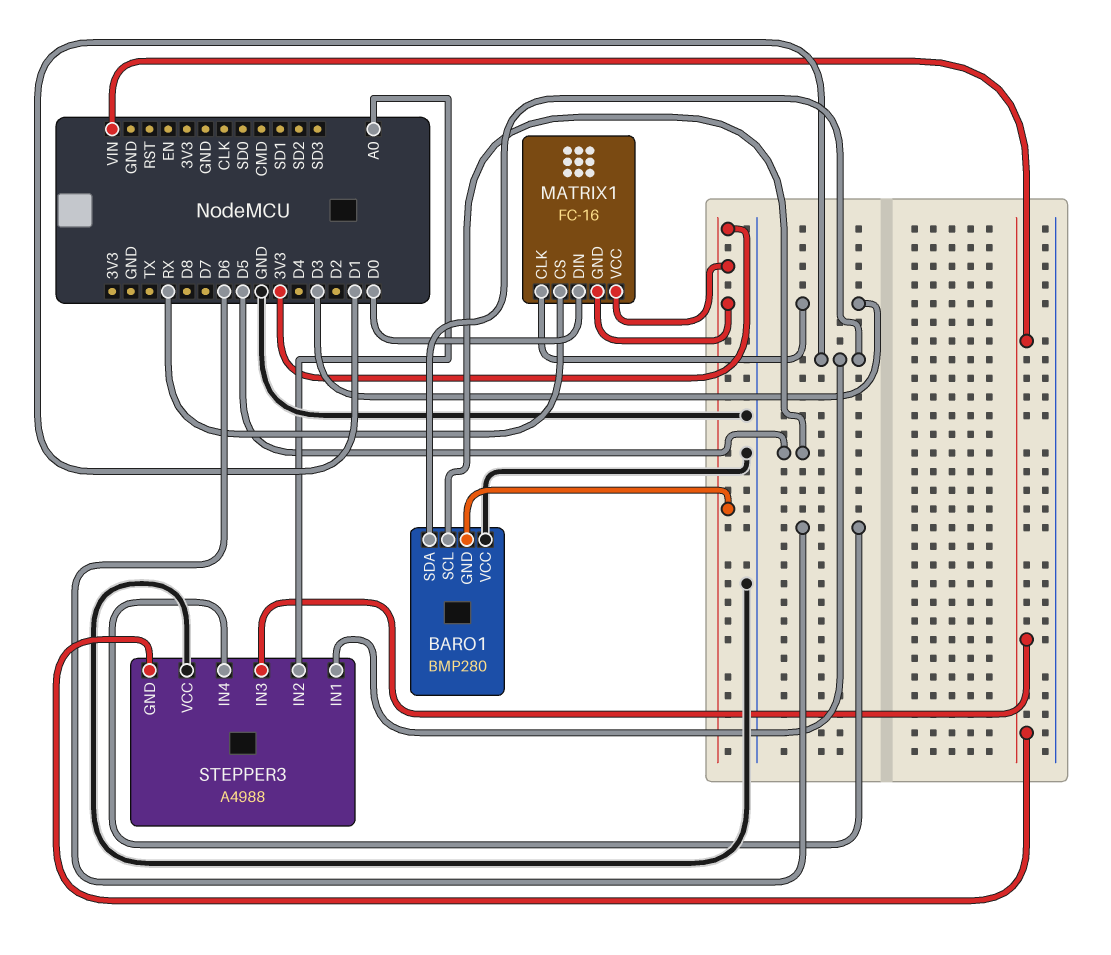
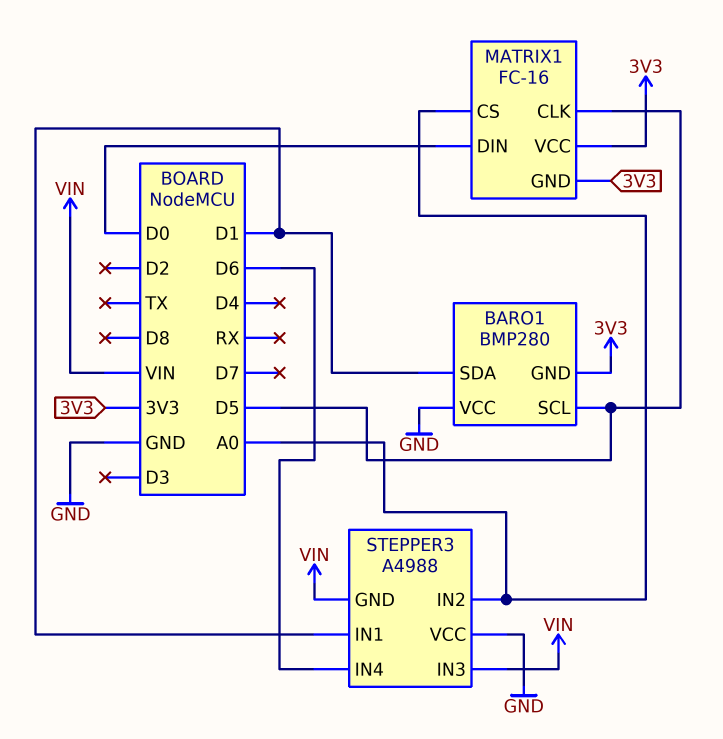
MATRIX1 pin CLK: D3 -> D5
MATRIX1 pin CS: RX -> A0

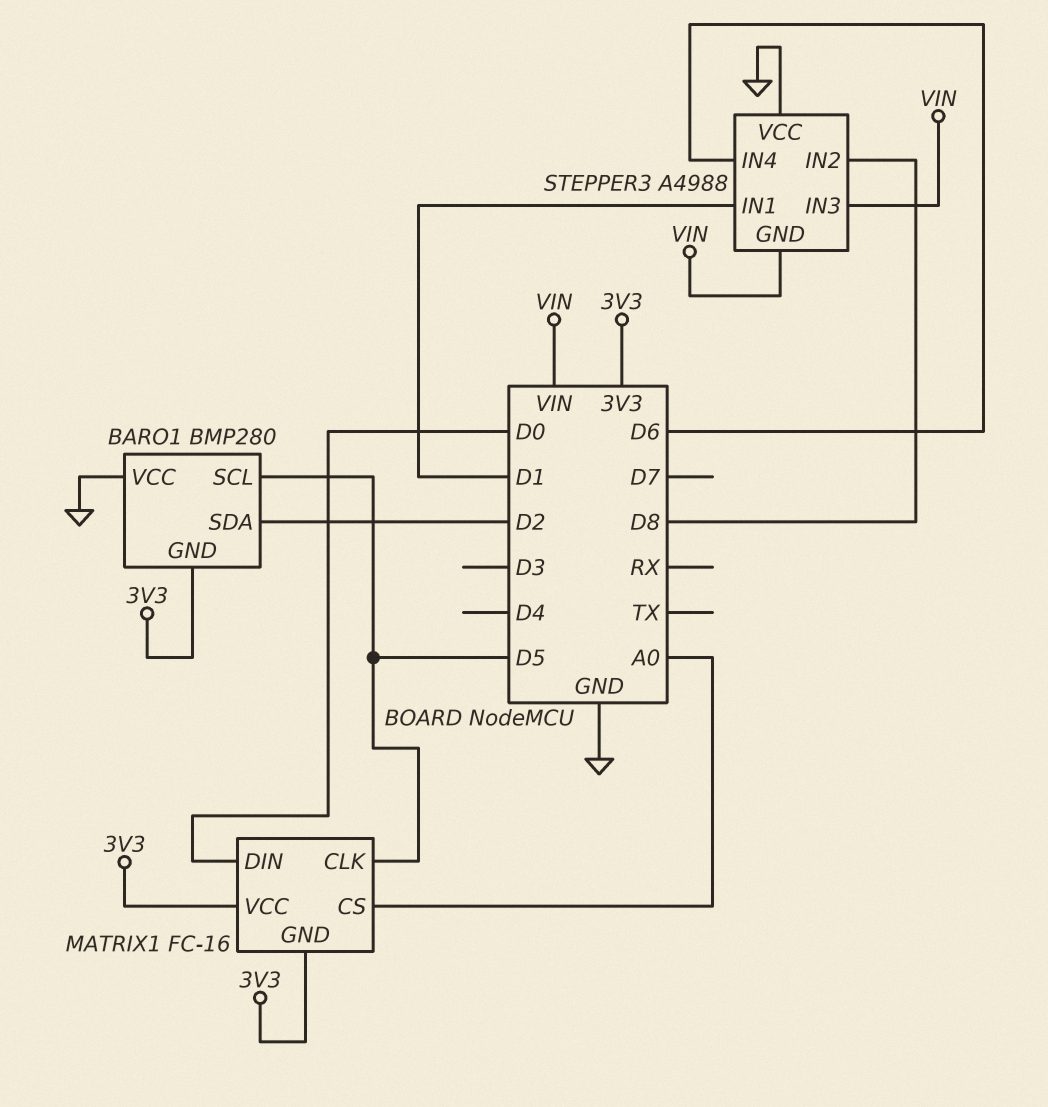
BARO1 pin SDA: D1 -> D2
STEPPER3 pin IN2: A0 -> D8

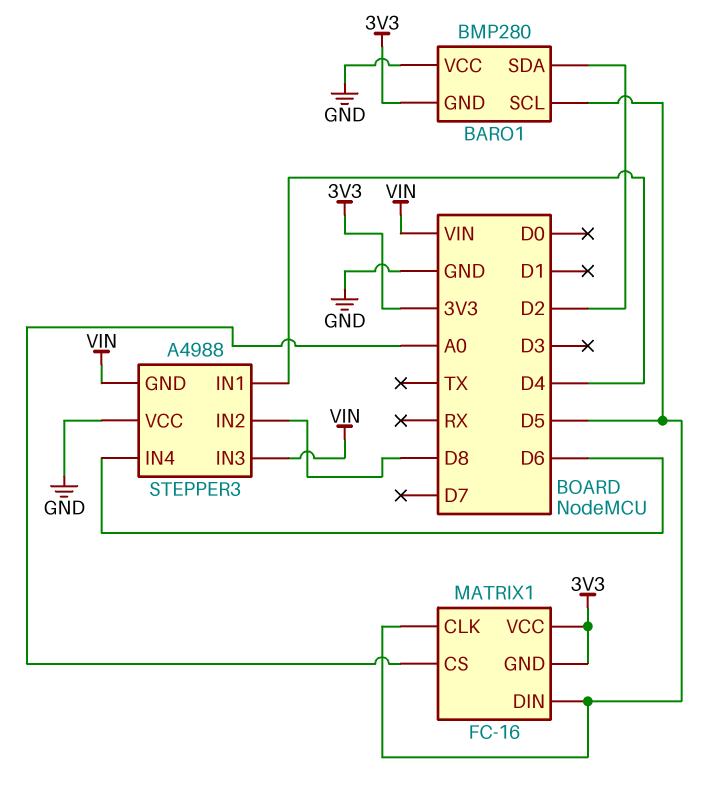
MATRIX1 pin DIN: D0 -> D5
STEPPER3 pin IN1: D1 -> D4

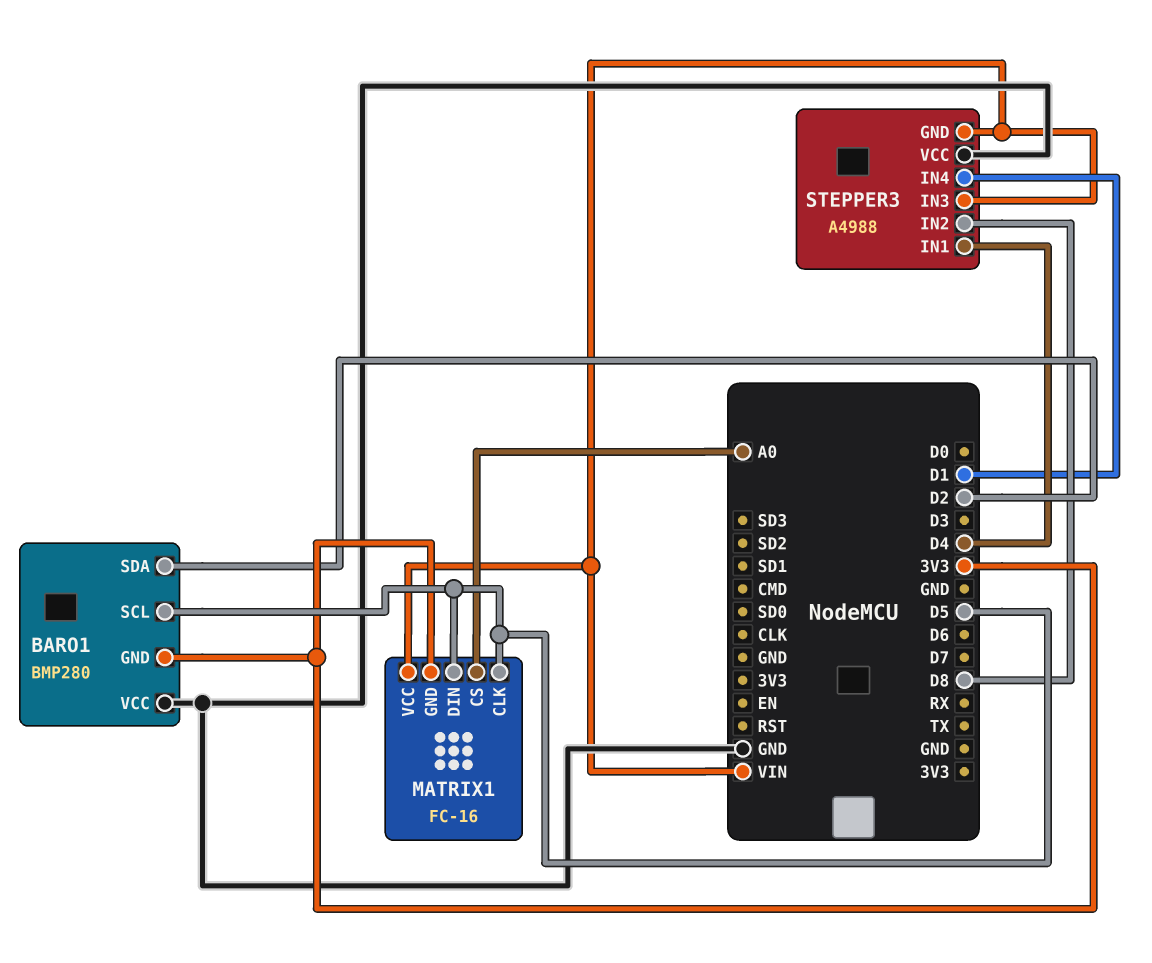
MATRIX1 pin VCC: 3V3 -> VIN
STEPPER3 pin IN4: D6 -> D1

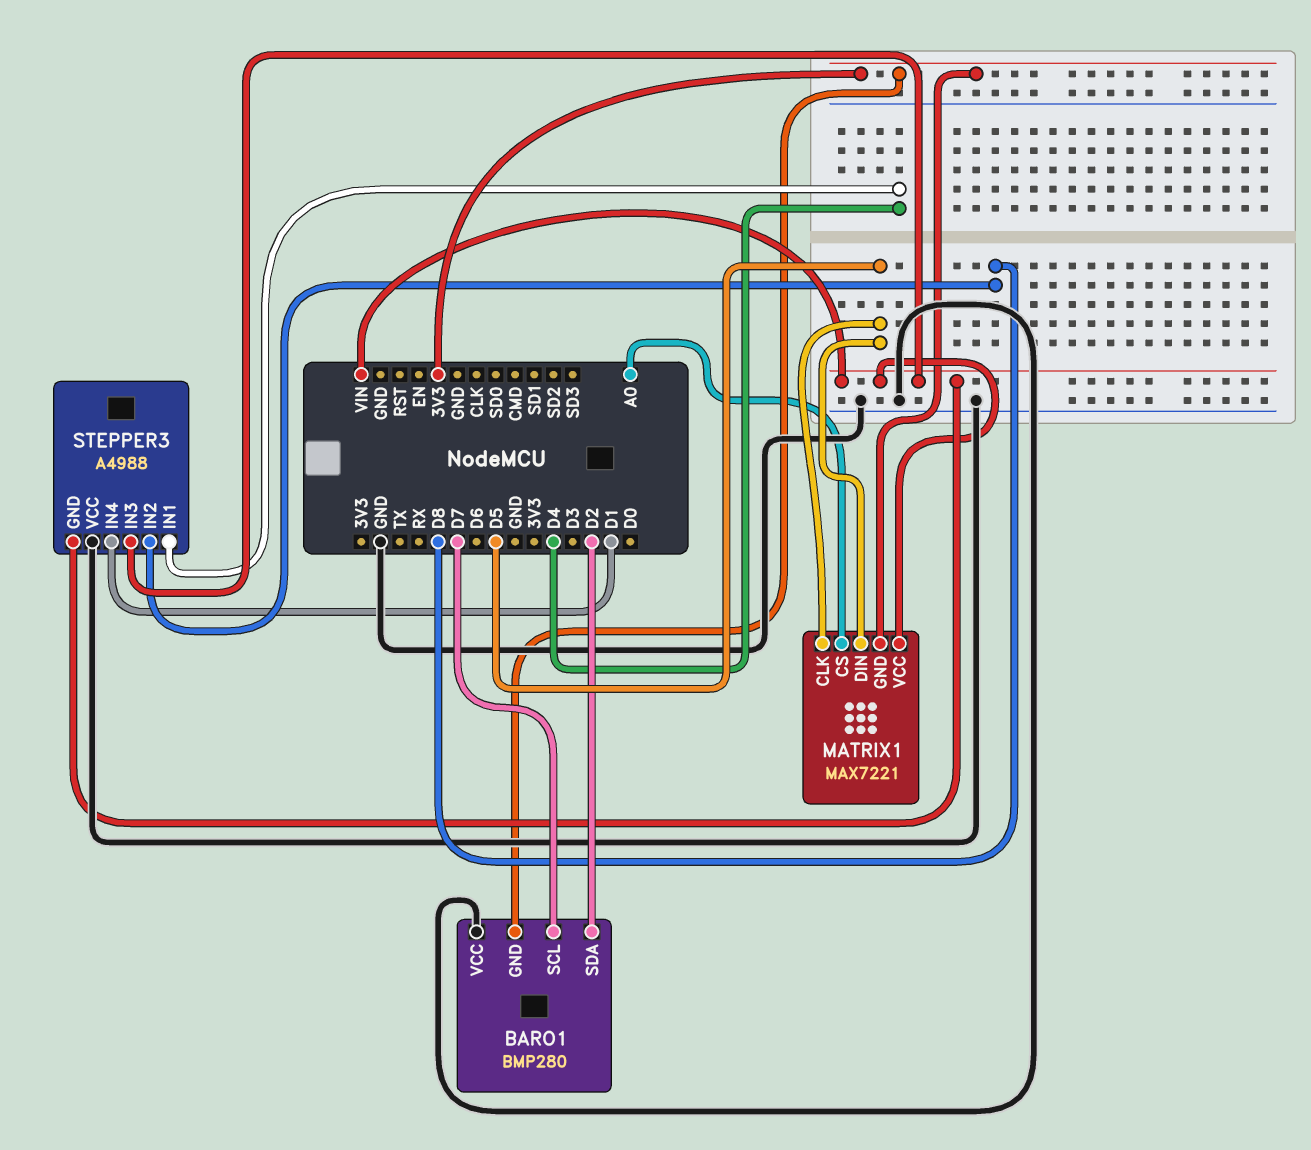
BARO1 pin SCL: D5 -> D7
MATRIX1: FC-16 -> MAX7221

